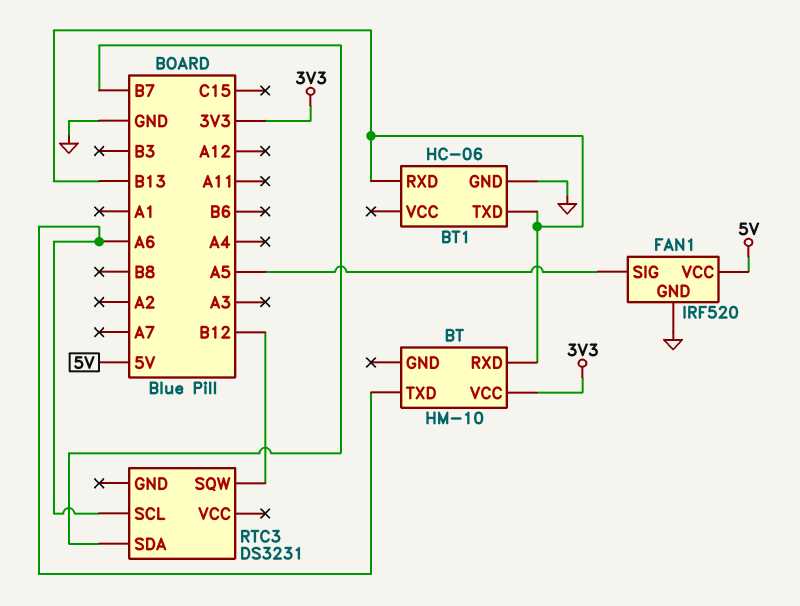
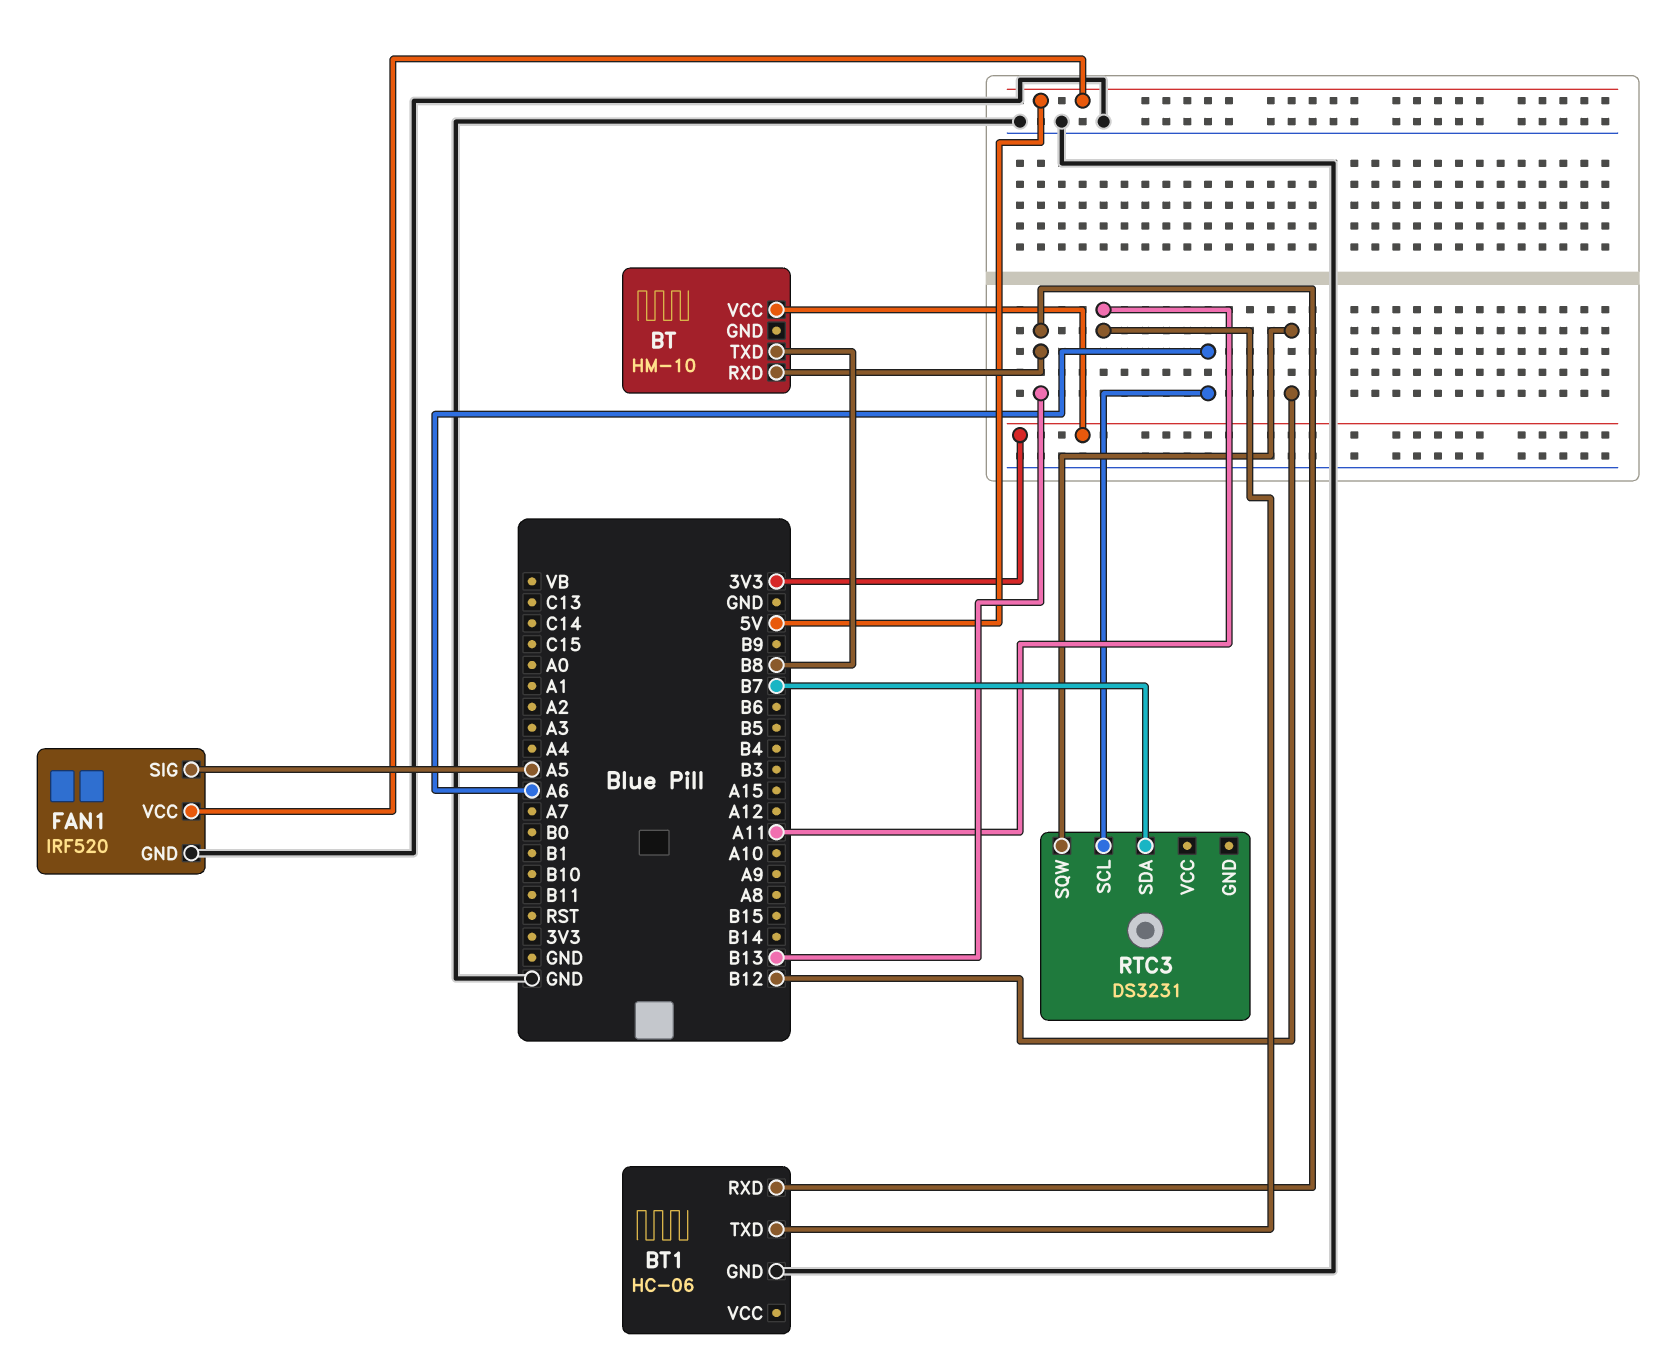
BT pin TXD: A6 -> B8
BT1 pin TXD: B13 -> A11

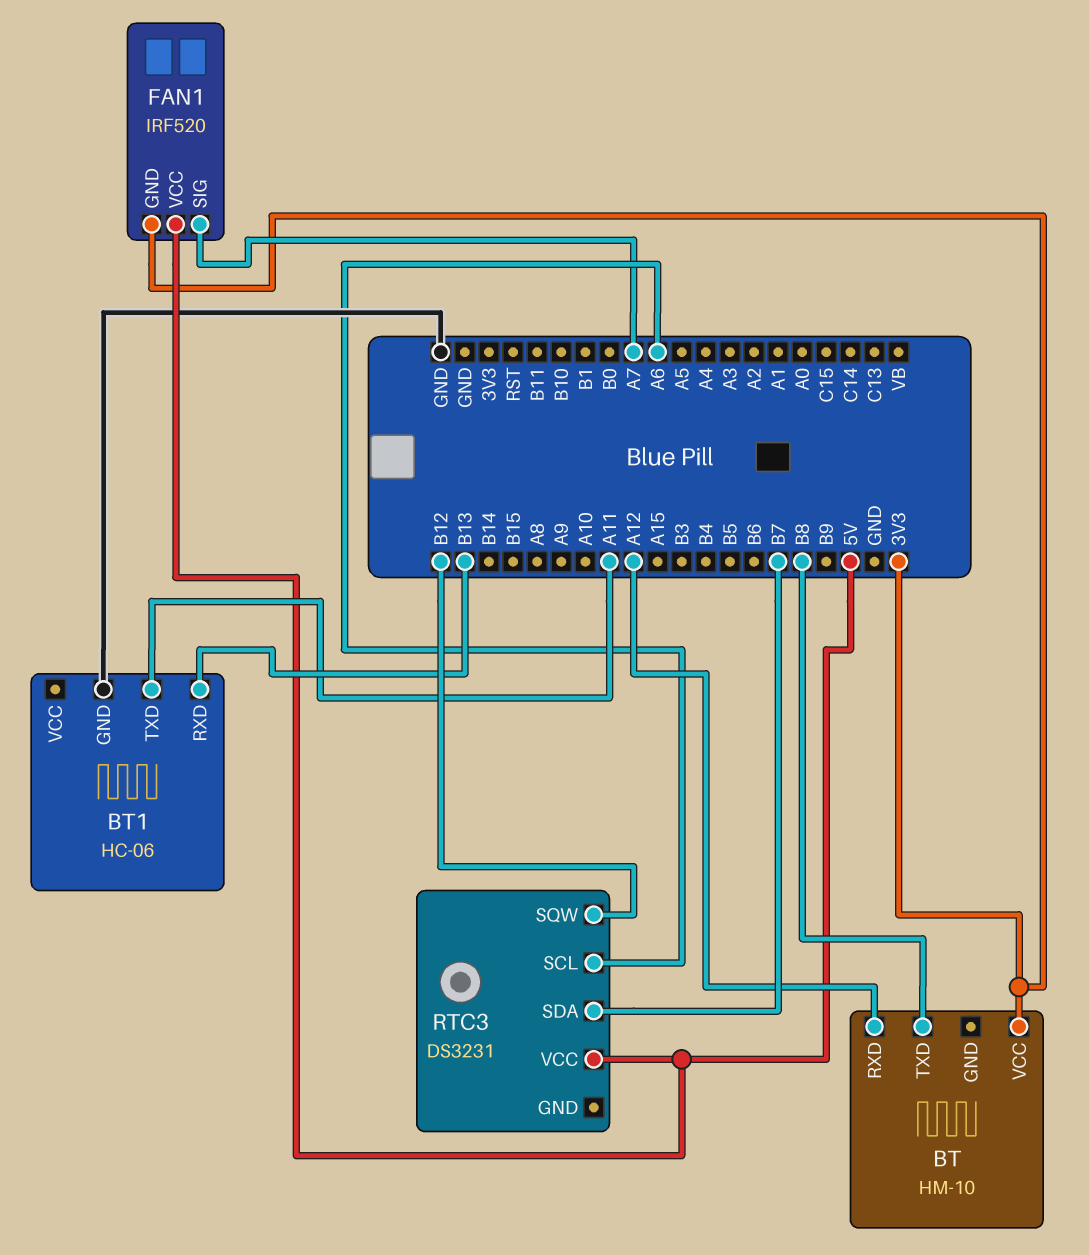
BT pin RXD: B13 -> A12
FAN1 pin GND: GND -> 3V3
FAN1 pin SIG: A5 -> A7
RTC3 pin VCC: none -> 5V

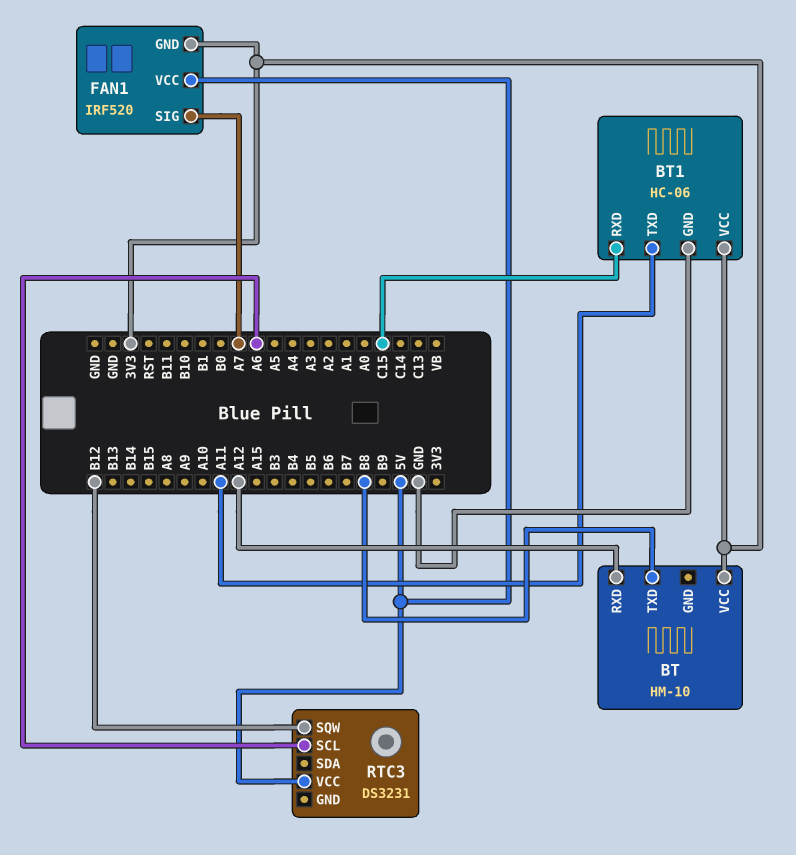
BT1 pin RXD: B13 -> C15
BT1 pin VCC: none -> 3V3
RTC3 pin SDA: B7 -> none

